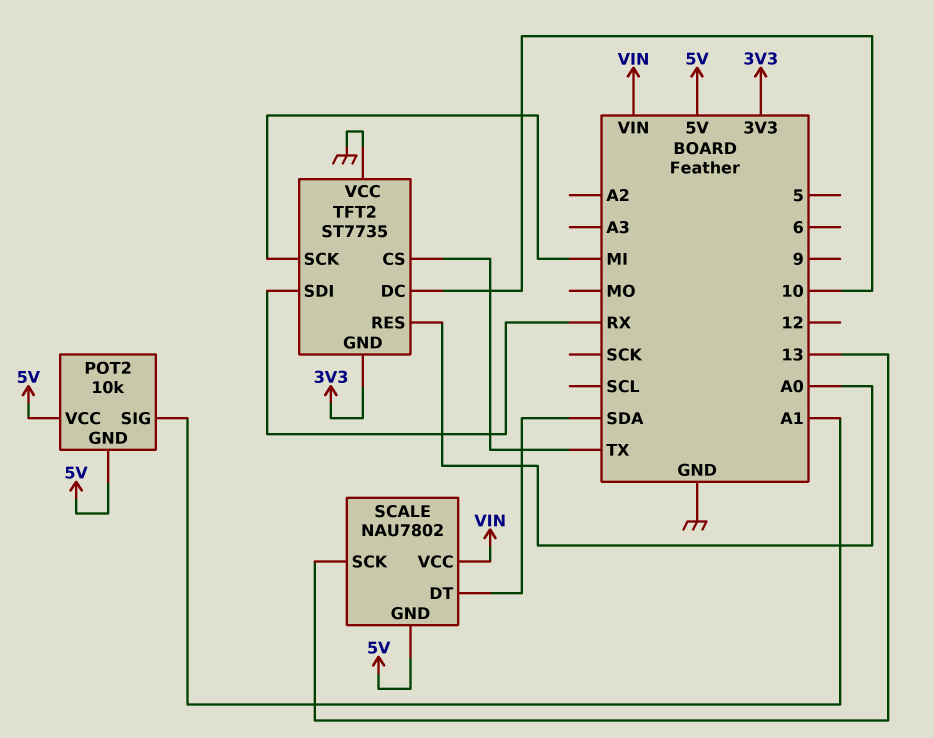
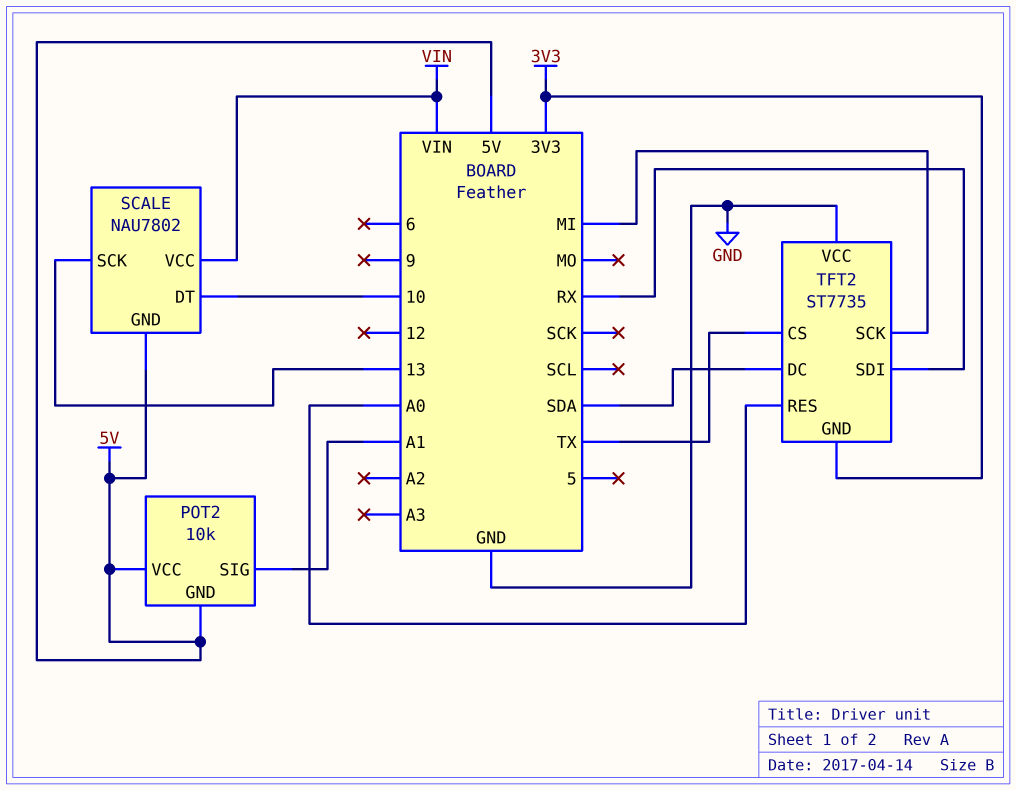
SCALE pin DT: SDA -> 10
TFT2 pin DC: 10 -> SDA

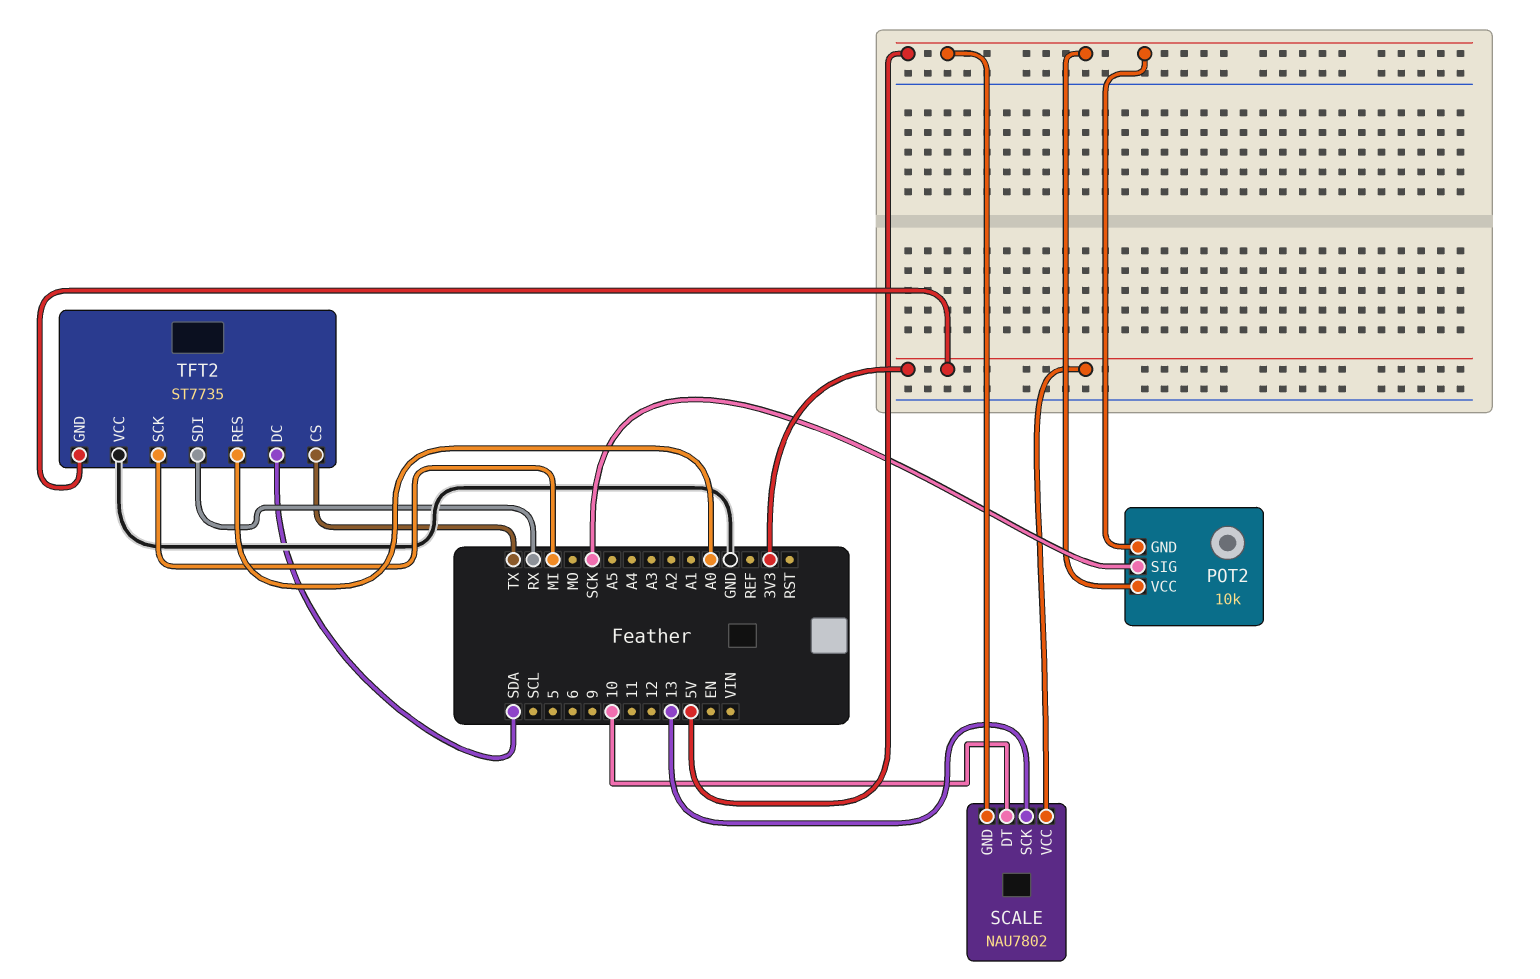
POT2 pin SIG: A1 -> SCK
SCALE pin VCC: VIN -> 3V3

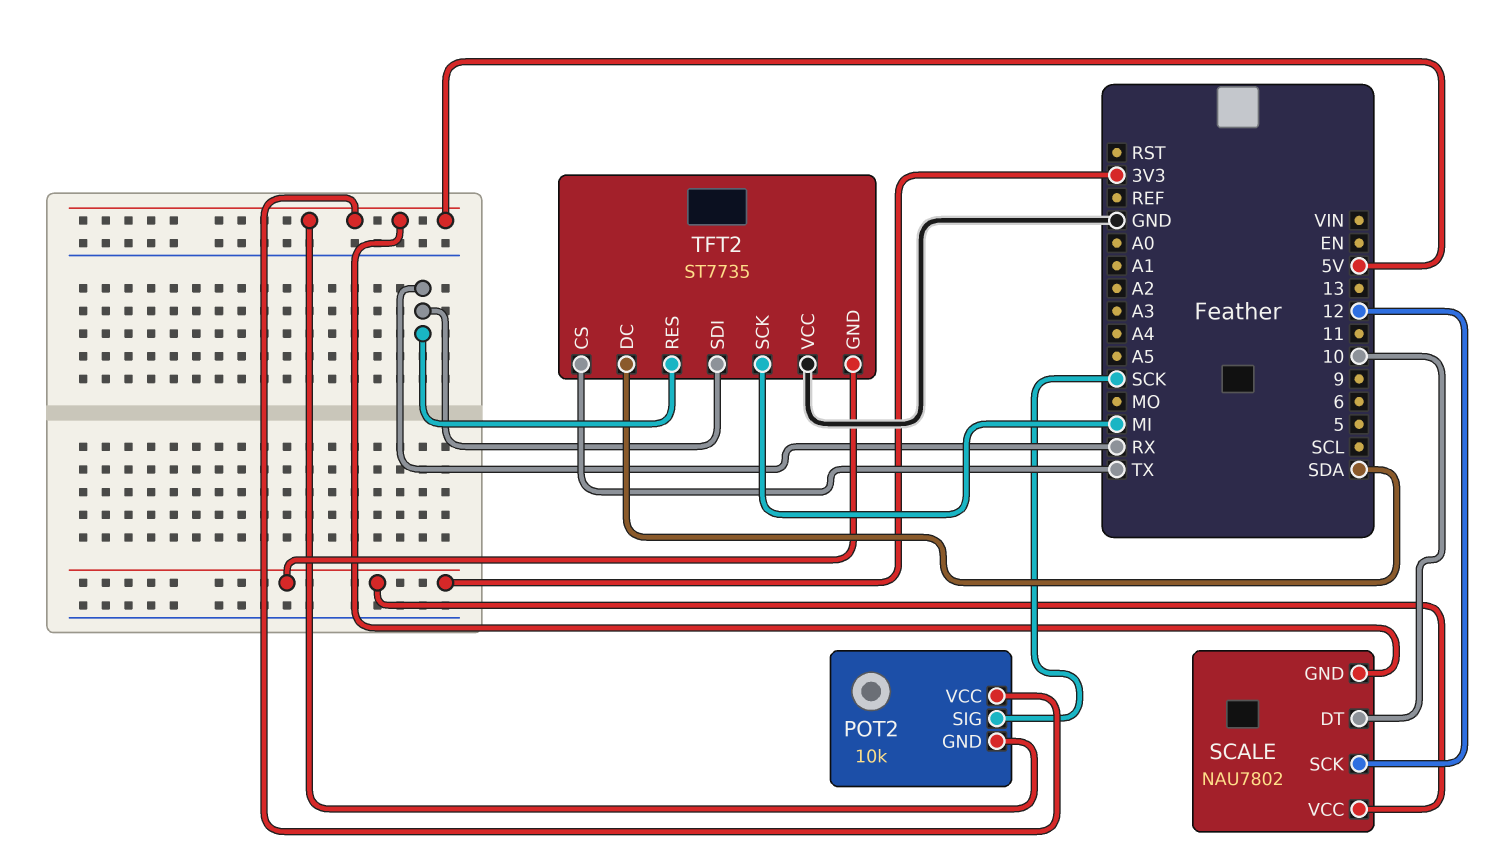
SCALE pin SCK: 13 -> 12
TFT2 pin RES: A0 -> RX

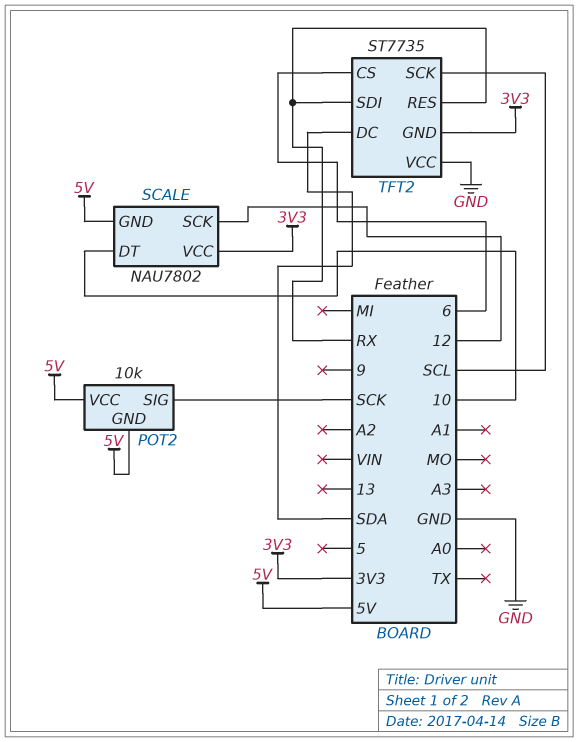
TFT2 pin CS: TX -> 6
TFT2 pin SCK: MI -> SCL

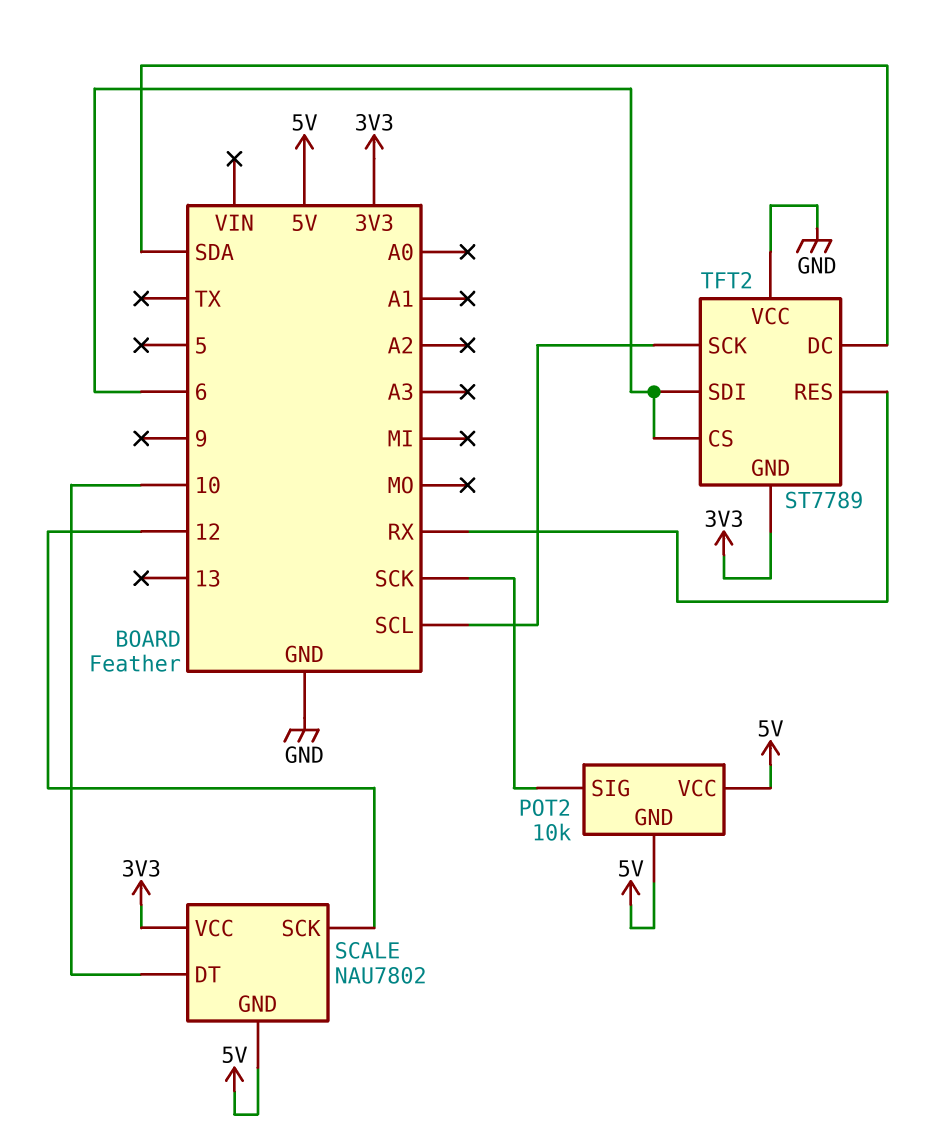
TFT2: ST7735 -> ST7789
TFT2 pin SDI: RX -> 6

